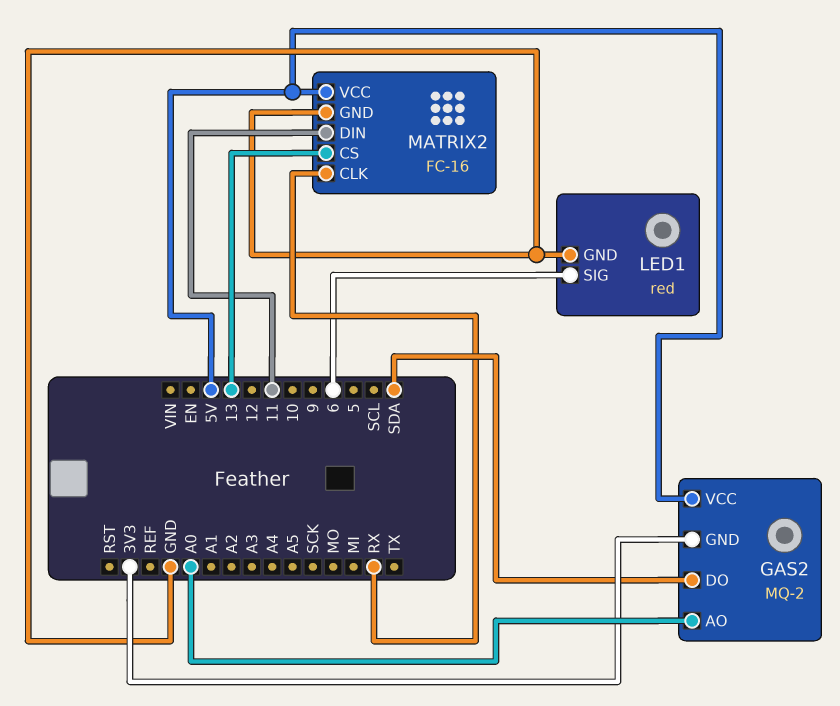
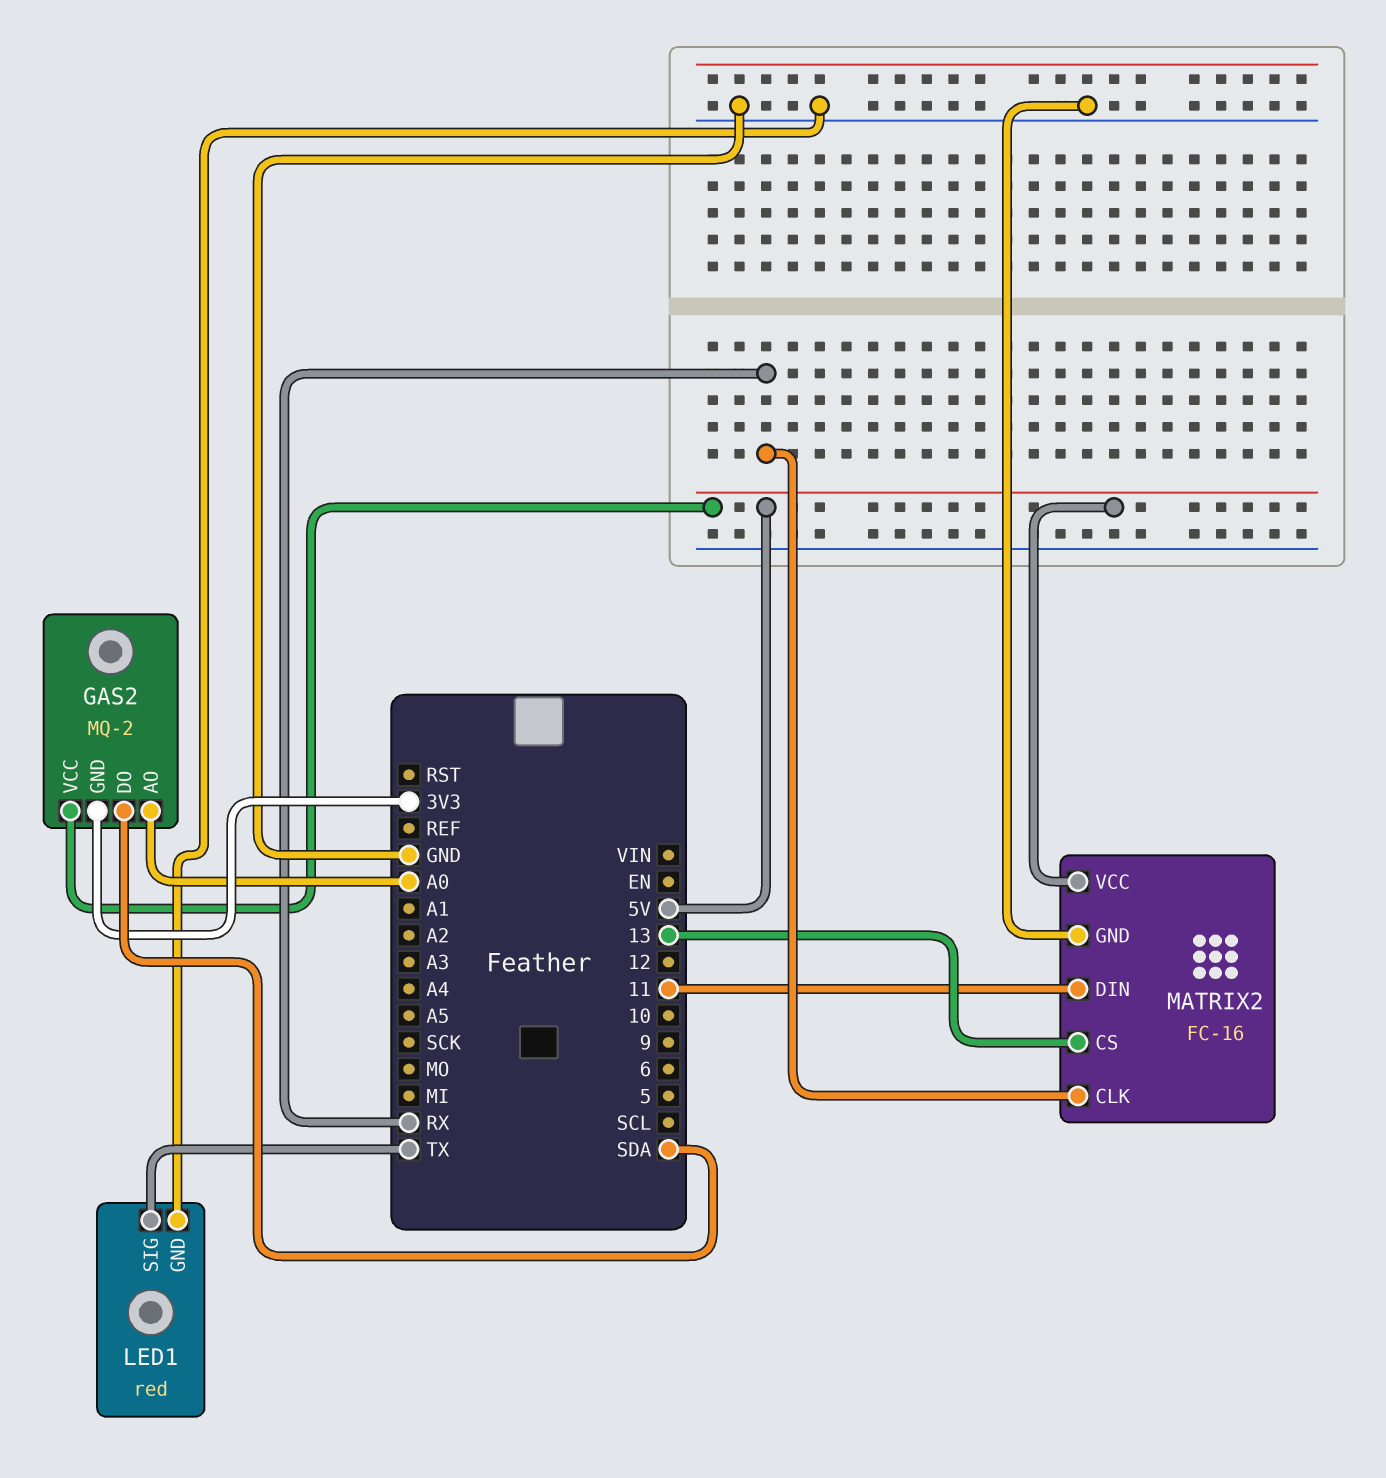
LED1 pin SIG: 6 -> TX

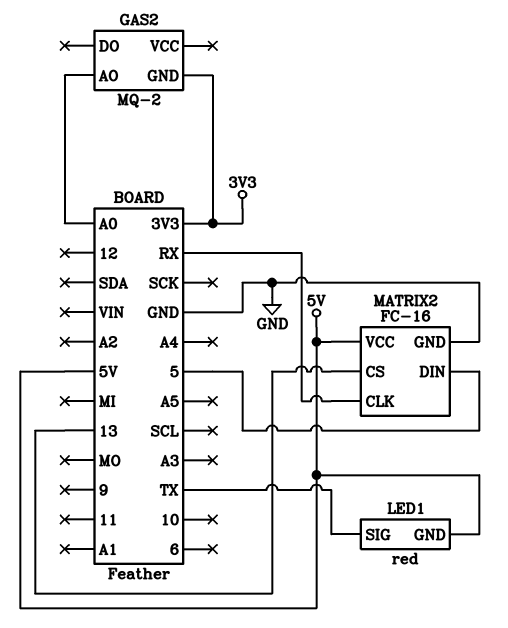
GAS2 pin DO: SDA -> none
GAS2 pin VCC: 5V -> none
LED1 pin GND: GND -> 5V
MATRIX2 pin DIN: 11 -> 5

